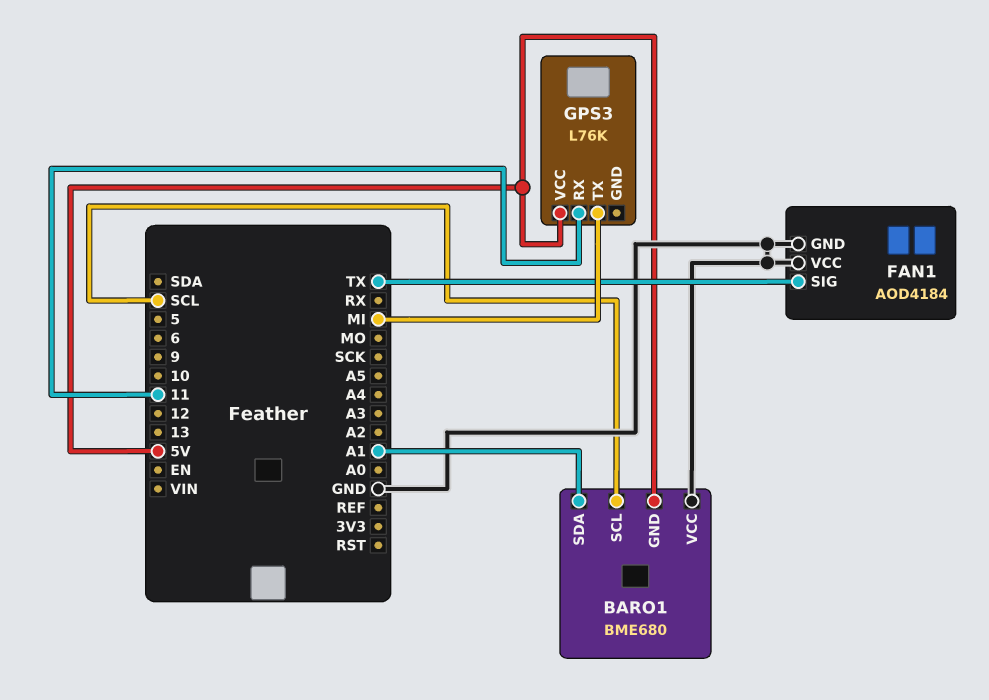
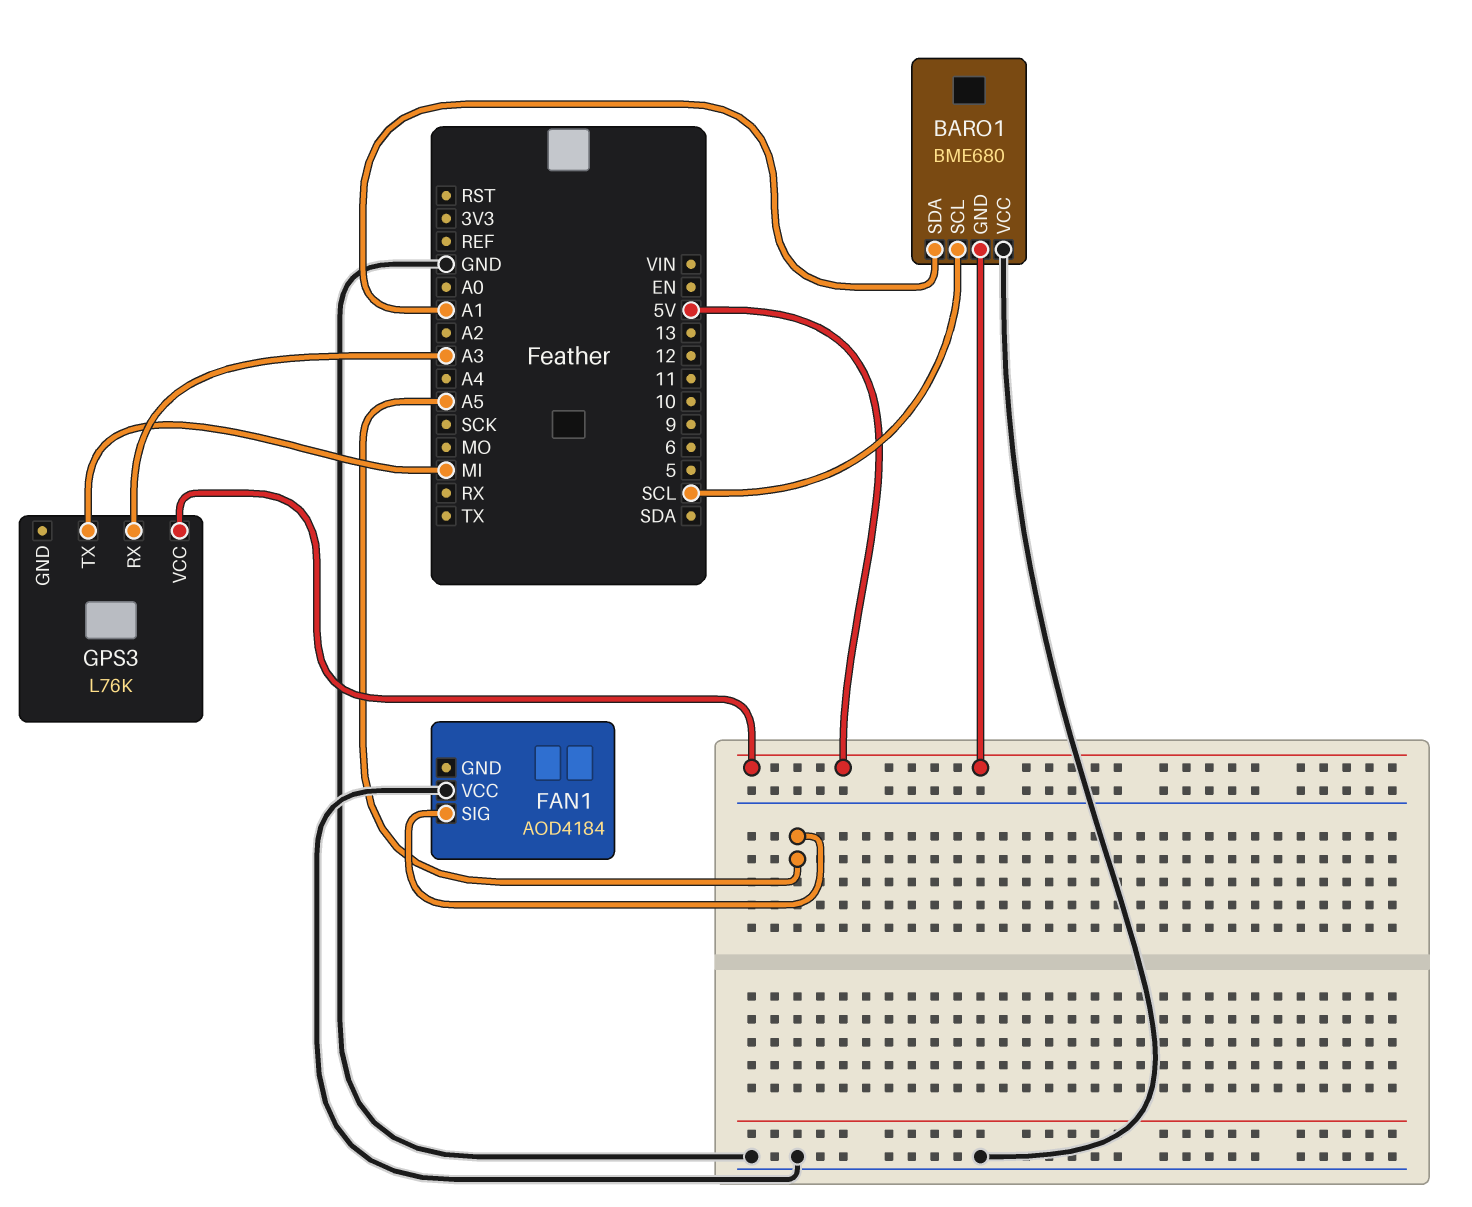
FAN1 pin GND: GND -> none
FAN1 pin SIG: TX -> A5
GPS3 pin RX: 11 -> A3

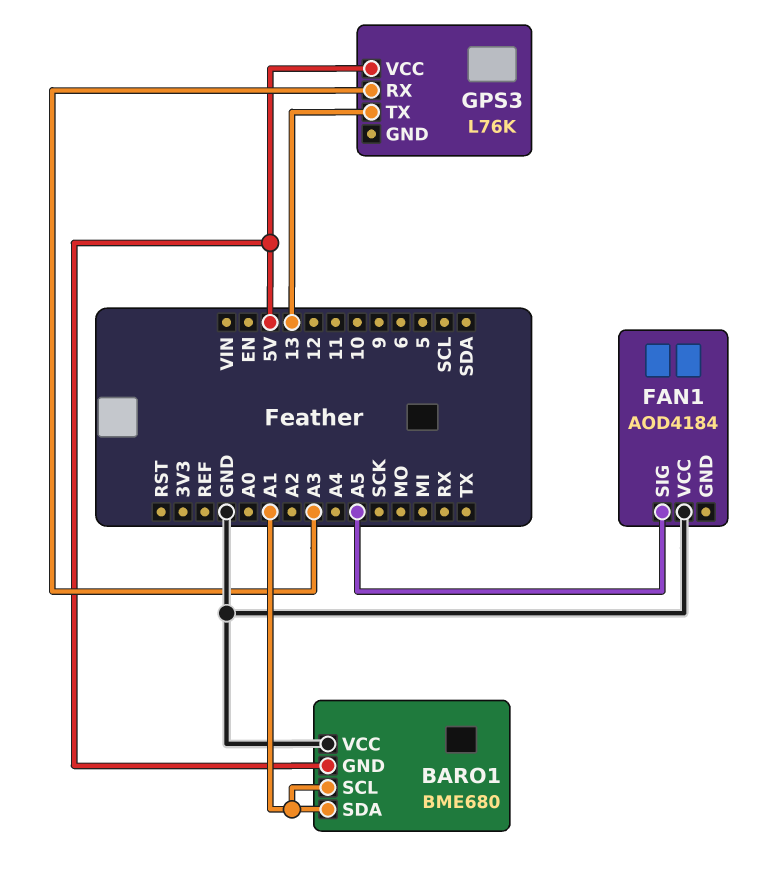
BARO1 pin SCL: SCL -> A1
GPS3 pin TX: MI -> 13

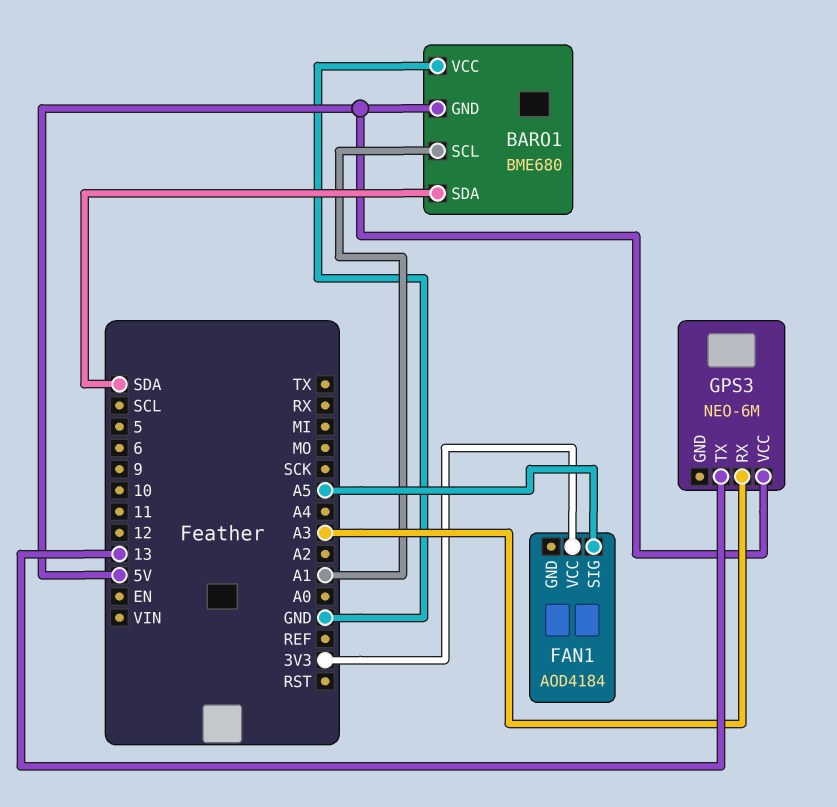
BARO1 pin SDA: A1 -> SDA
FAN1 pin VCC: GND -> 3V3
GPS3: L76K -> NEO-6M

